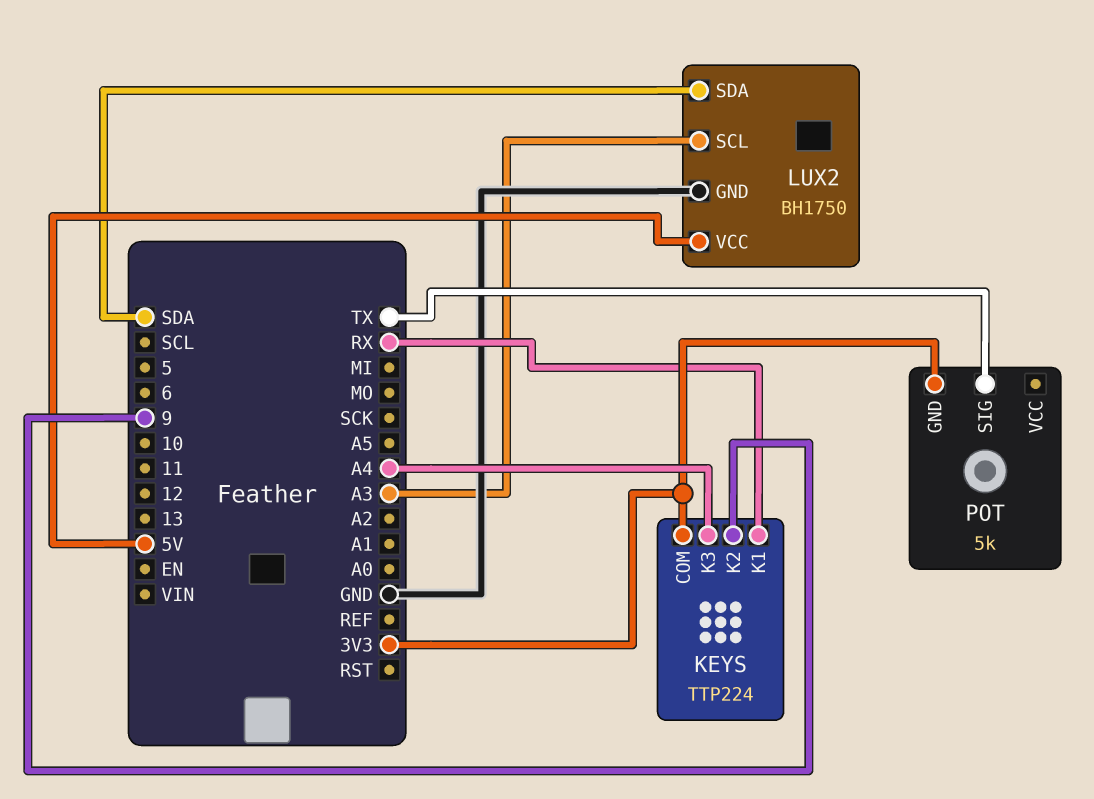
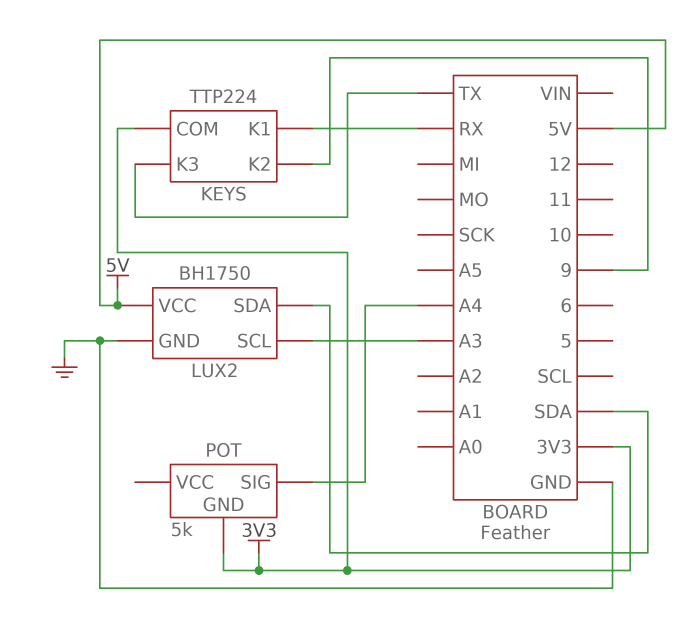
KEYS pin K3: A4 -> TX
POT pin SIG: TX -> A4

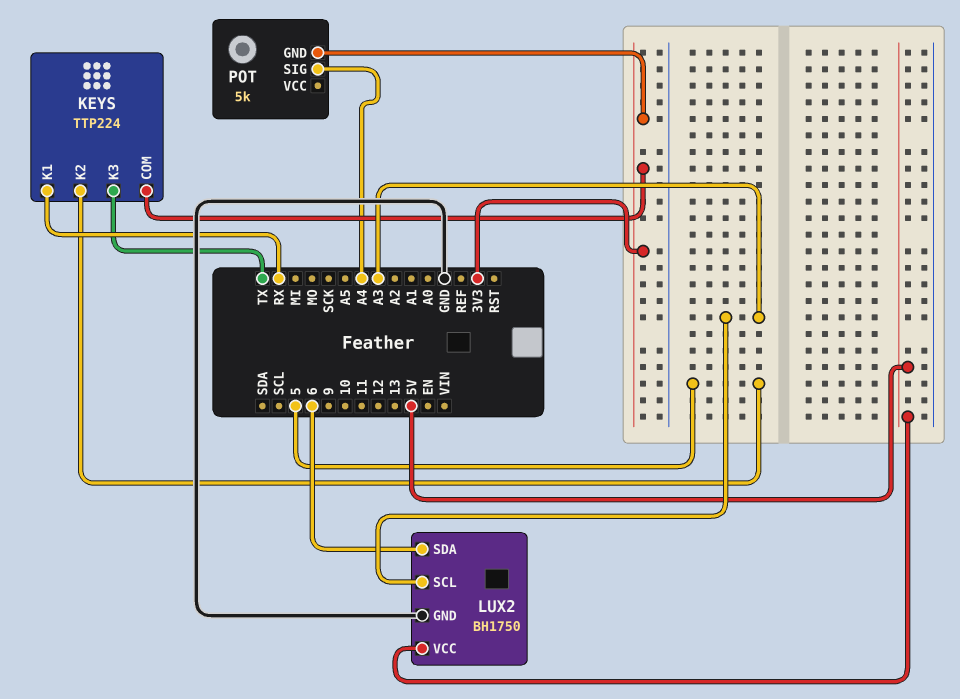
KEYS pin K2: 9 -> 5
LUX2 pin SDA: SDA -> 6

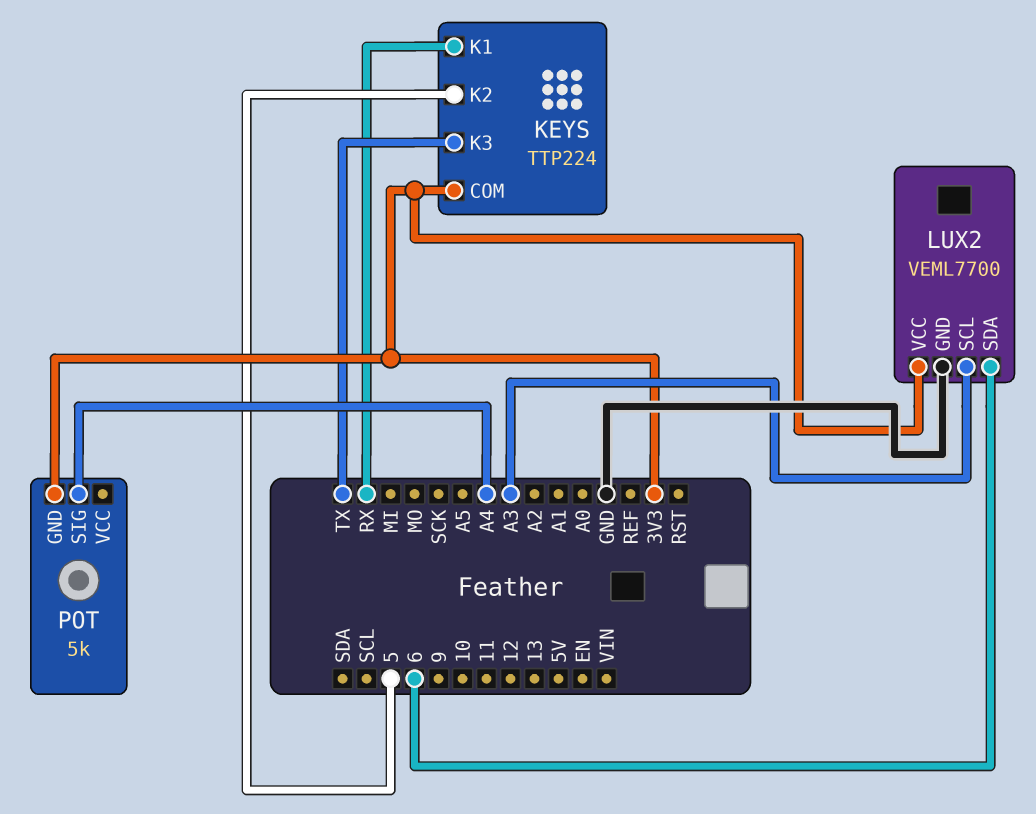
LUX2: BH1750 -> VEML7700
LUX2 pin VCC: 5V -> 3V3

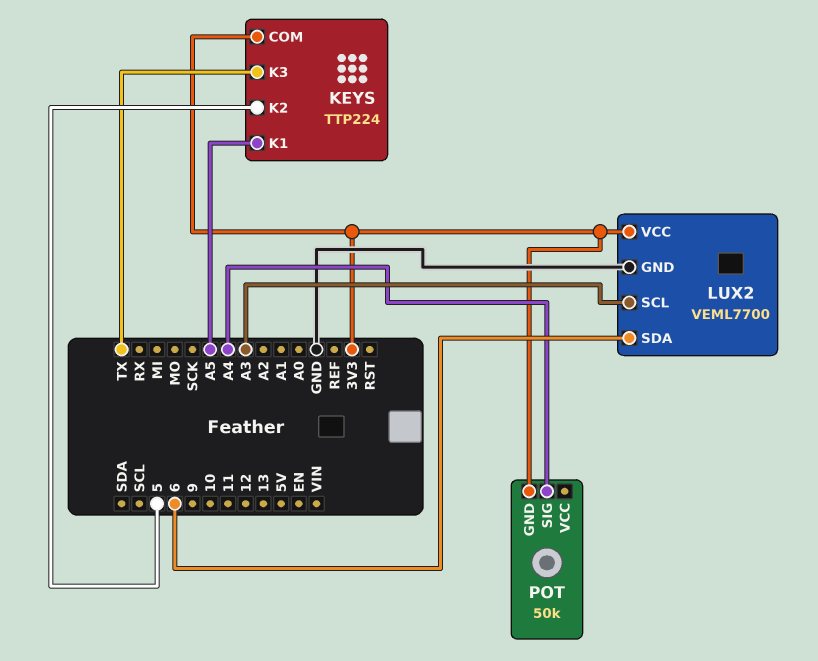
KEYS pin K1: RX -> A5
POT: 5k -> 50k

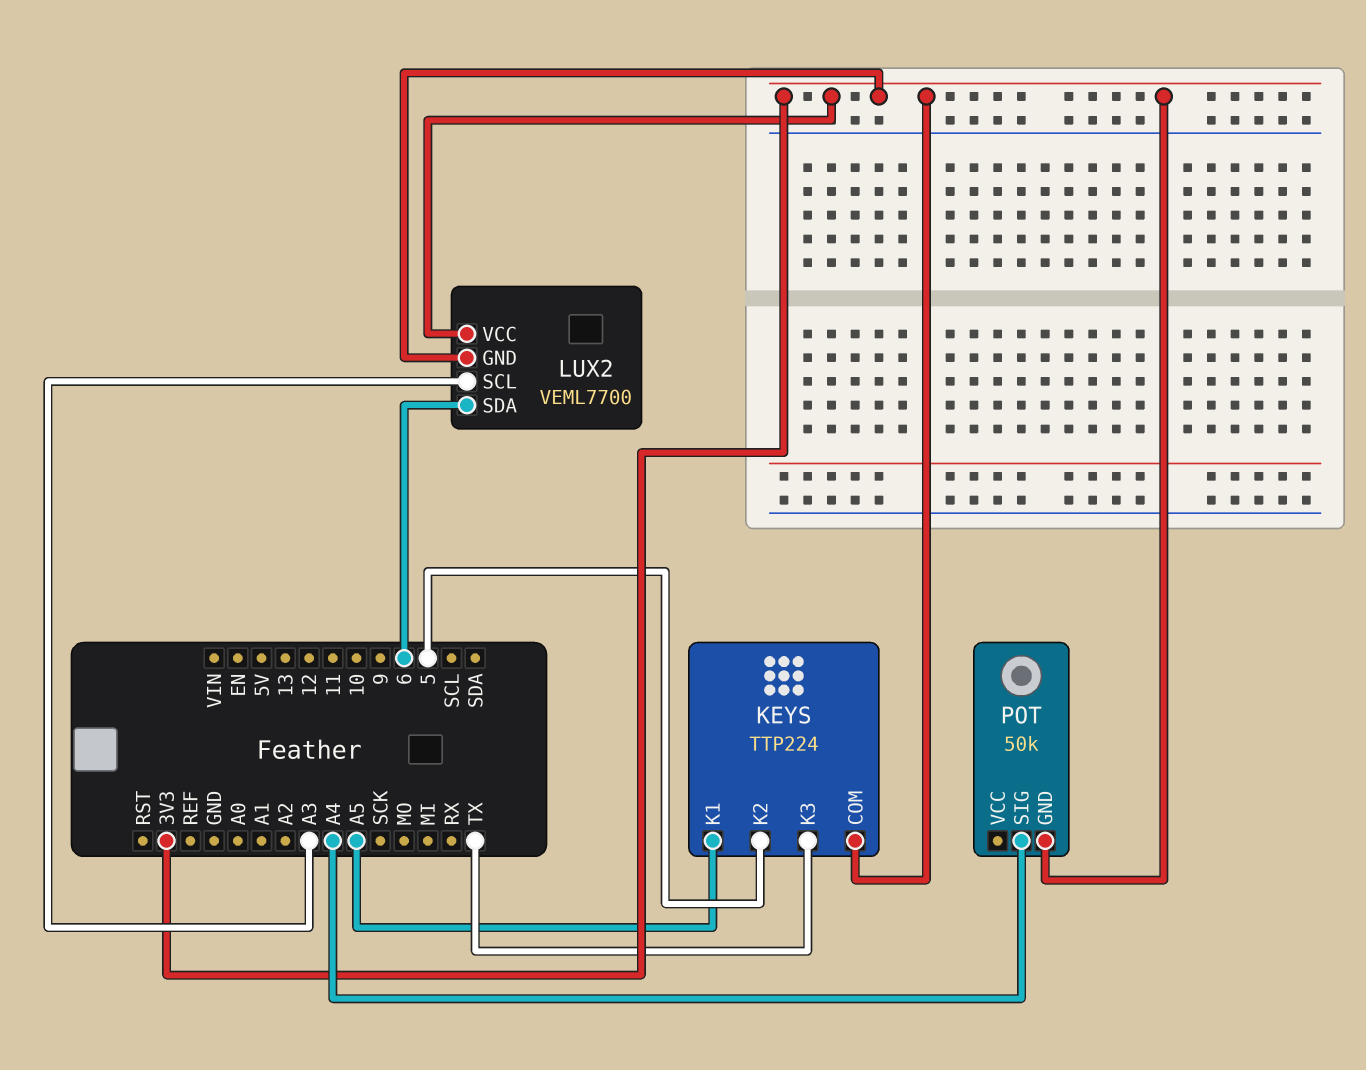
LUX2 pin GND: GND -> 3V3

